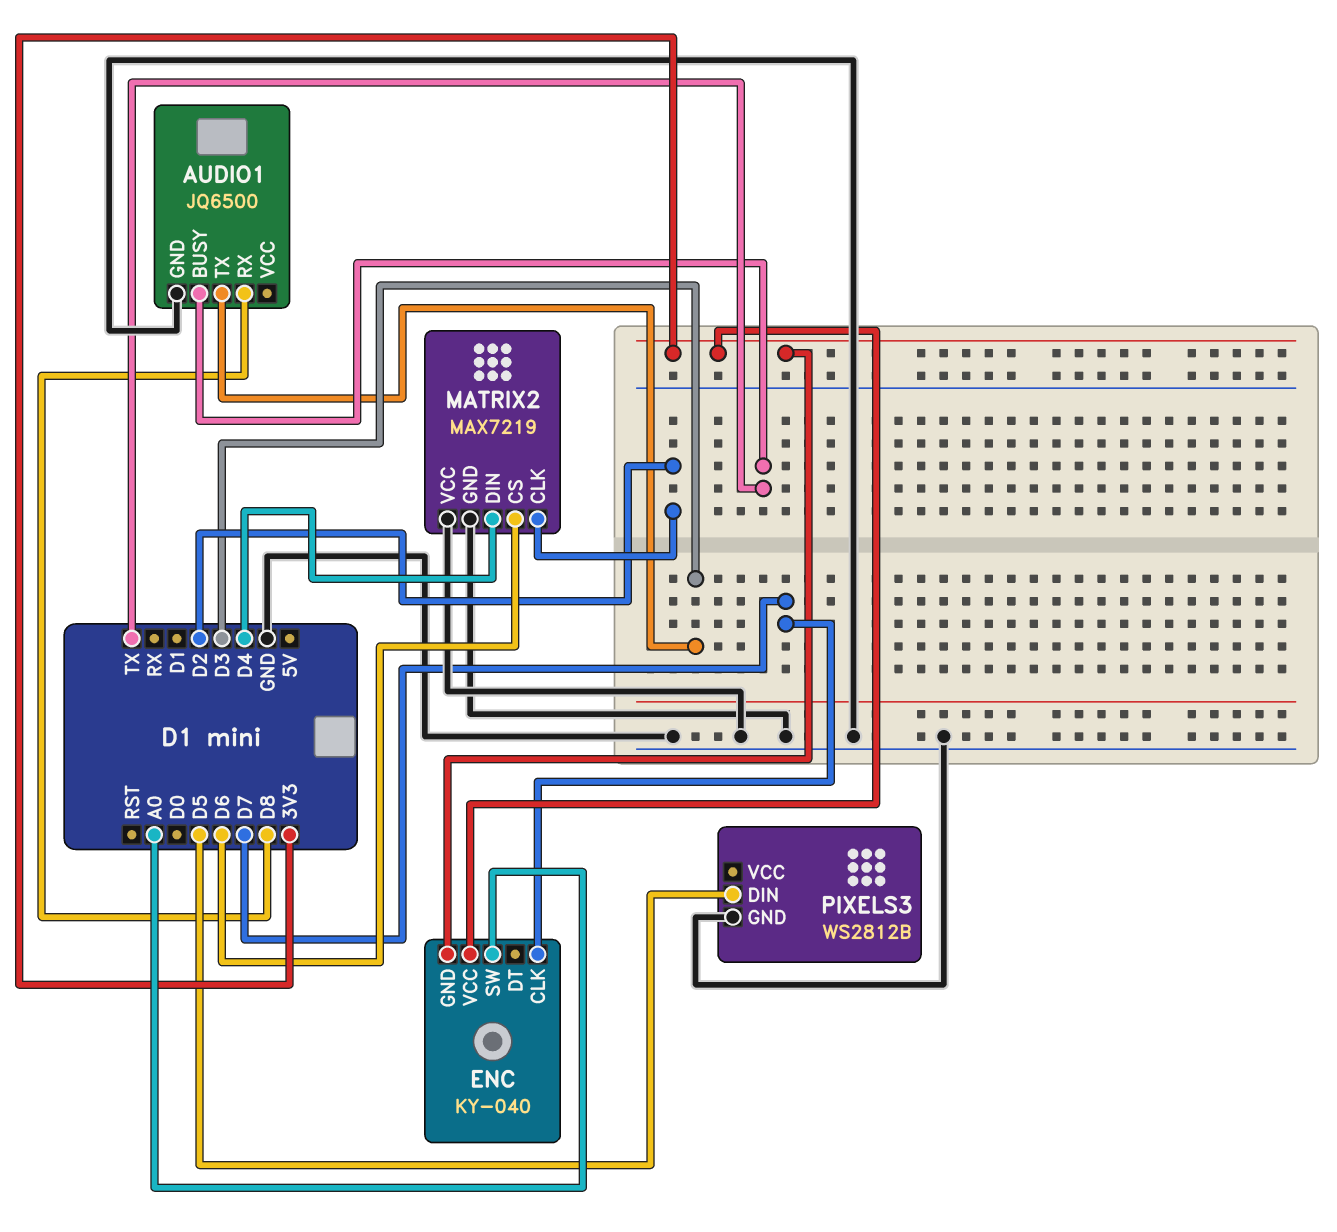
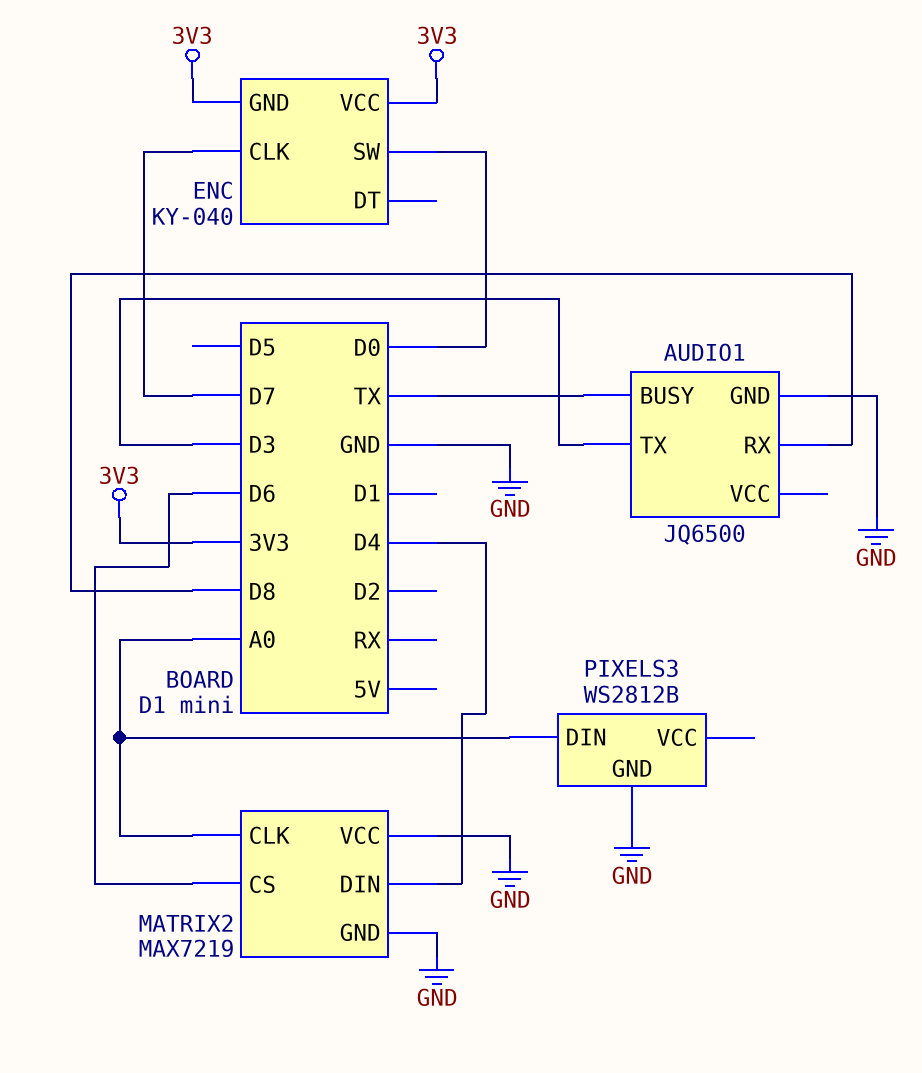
ENC pin SW: A0 -> D0
MATRIX2 pin CLK: D2 -> A0
PIXELS3 pin DIN: D5 -> A0

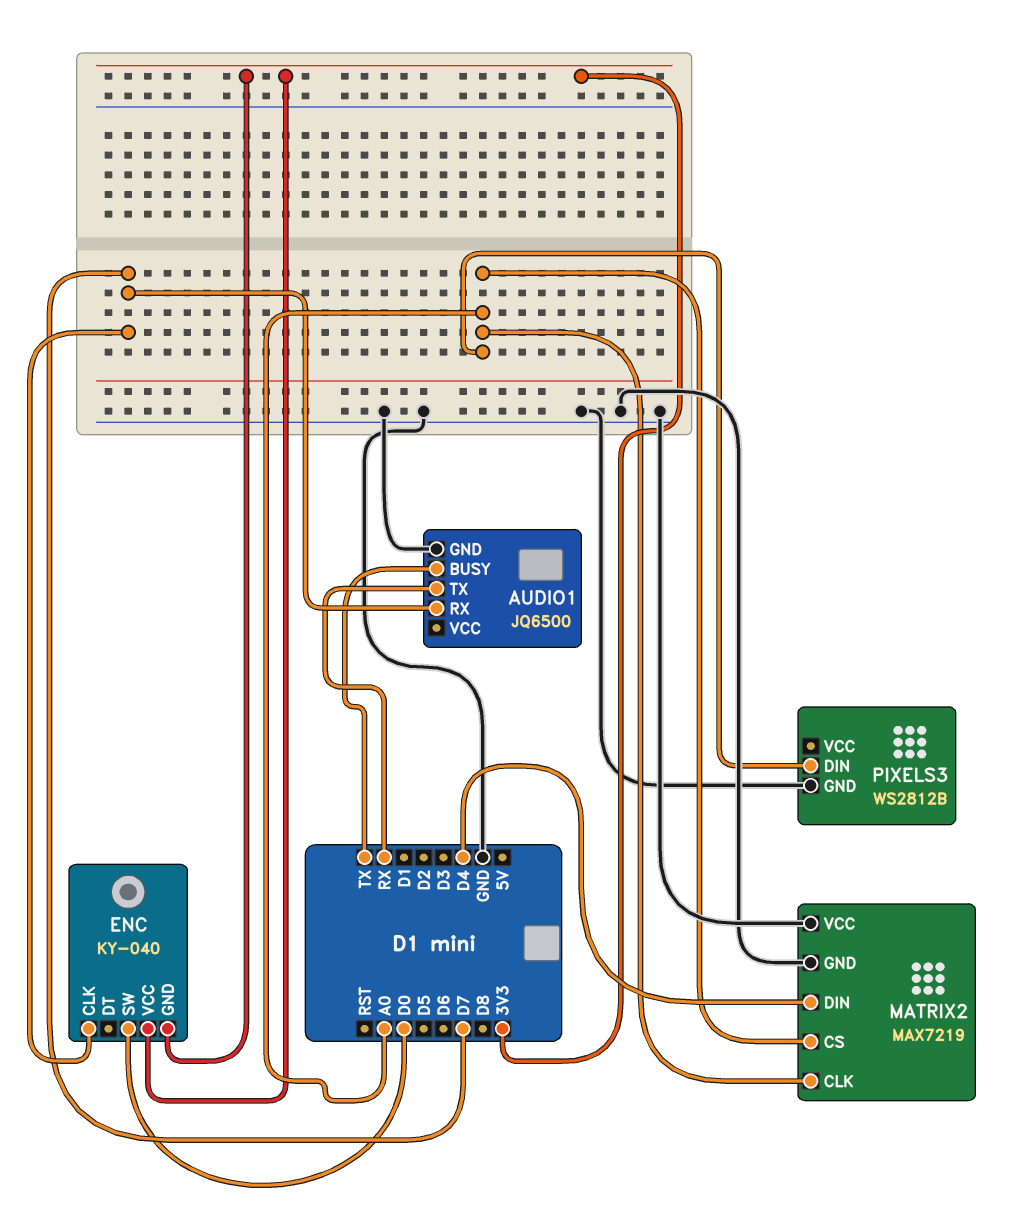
AUDIO1 pin RX: D8 -> D7
AUDIO1 pin TX: D3 -> RX
MATRIX2 pin CS: D6 -> A0

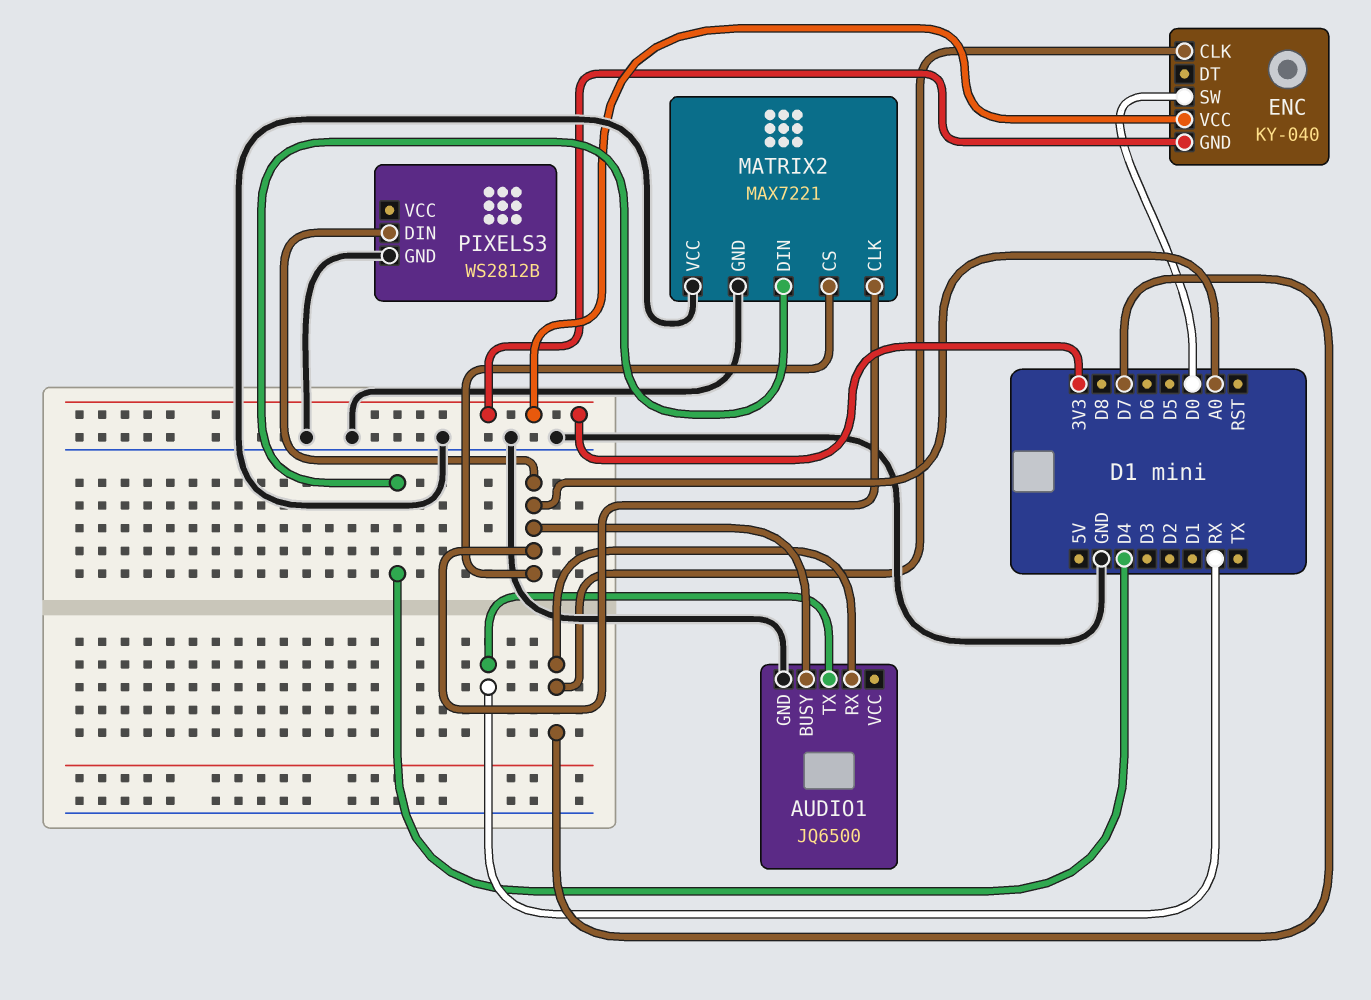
AUDIO1 pin BUSY: TX -> A0
MATRIX2: MAX7219 -> MAX7221

